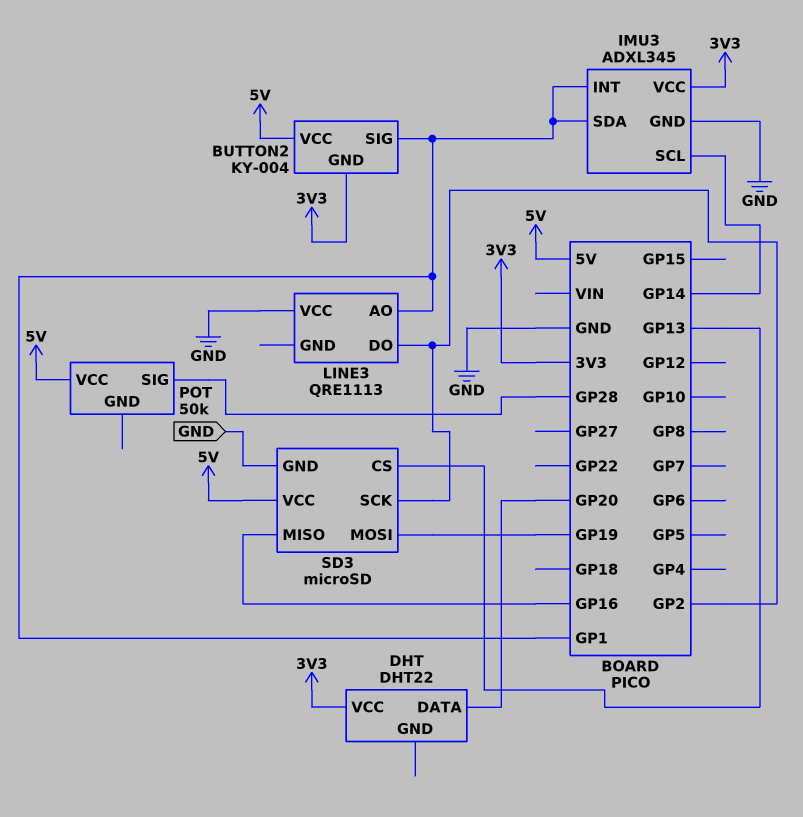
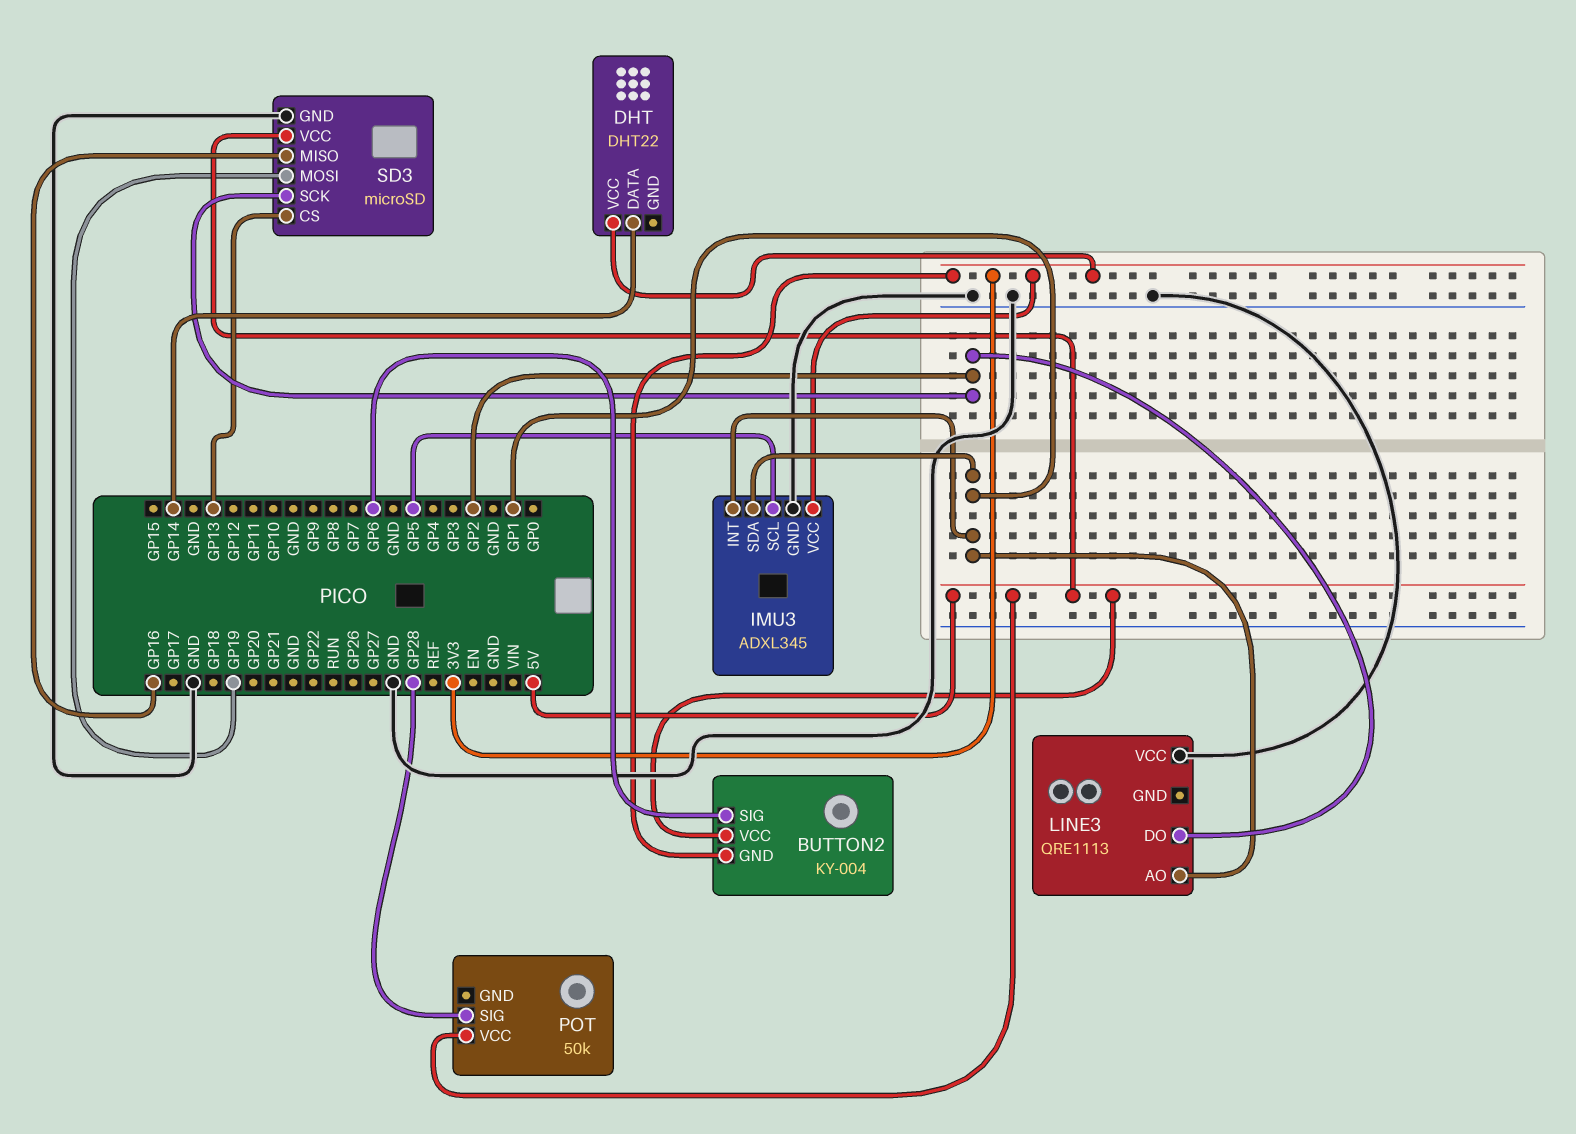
BUTTON2 pin SIG: GP1 -> GP6
DHT pin DATA: GP20 -> GP14
IMU3 pin SCL: GP14 -> GP5

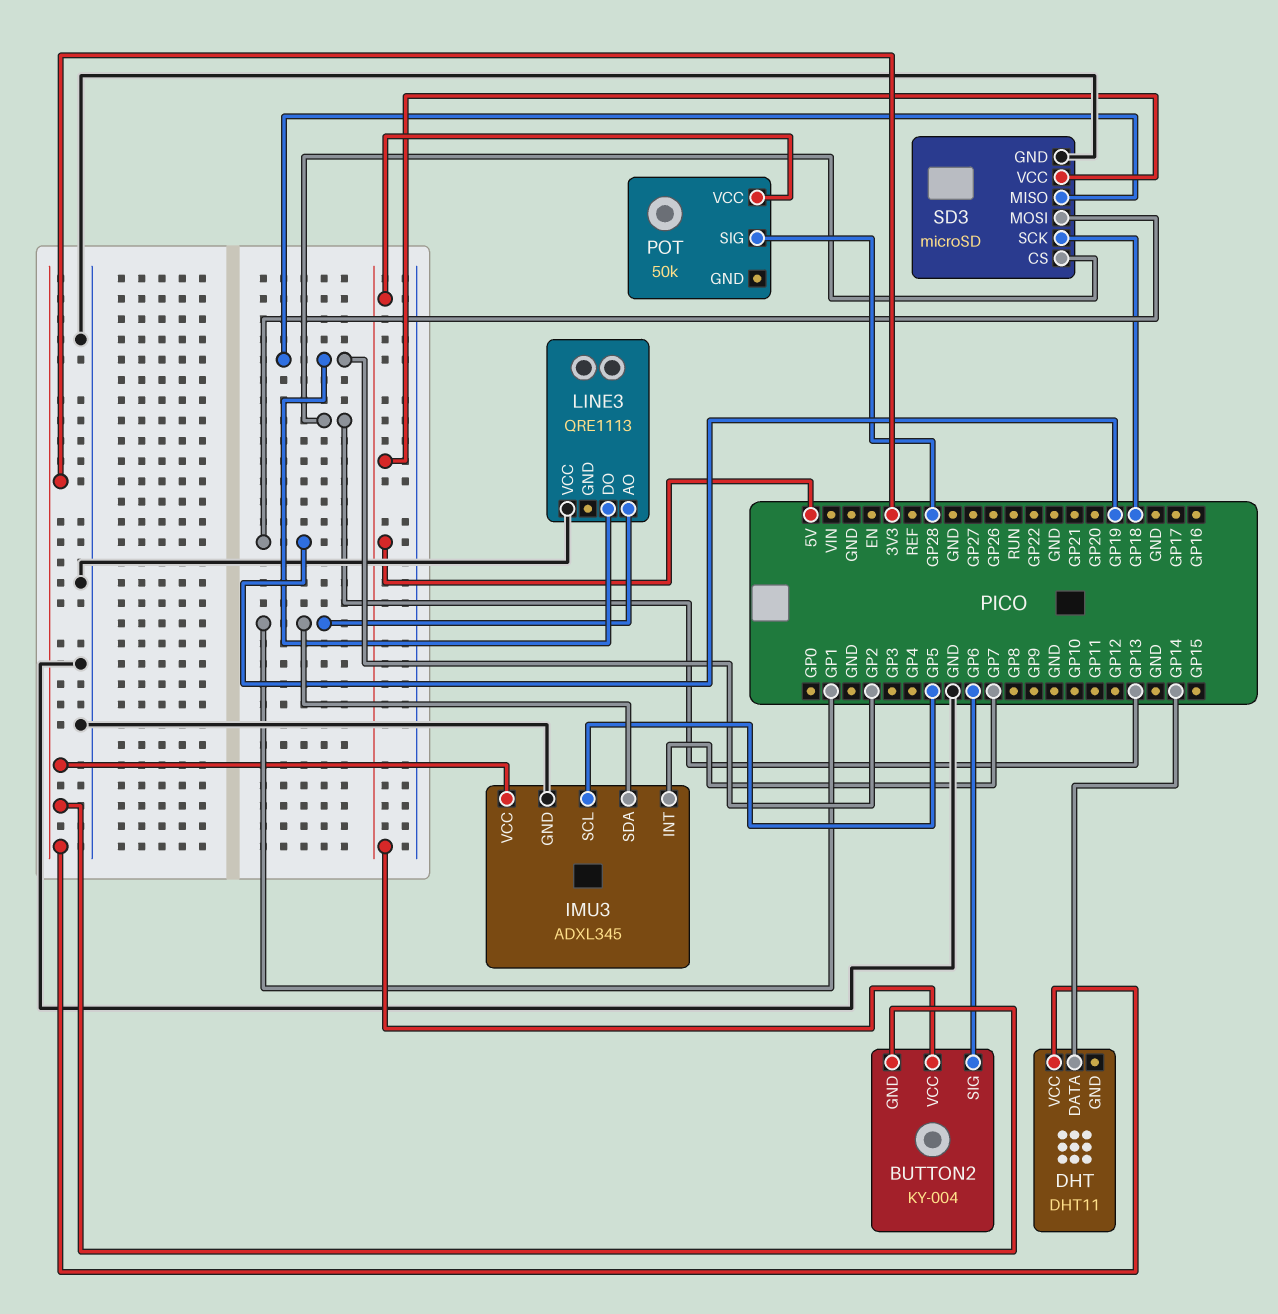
DHT: DHT22 -> DHT11
IMU3 pin INT: GP1 -> GP7
SD3 pin MISO: GP16 -> GP2
SD3 pin SCK: GP2 -> GP18

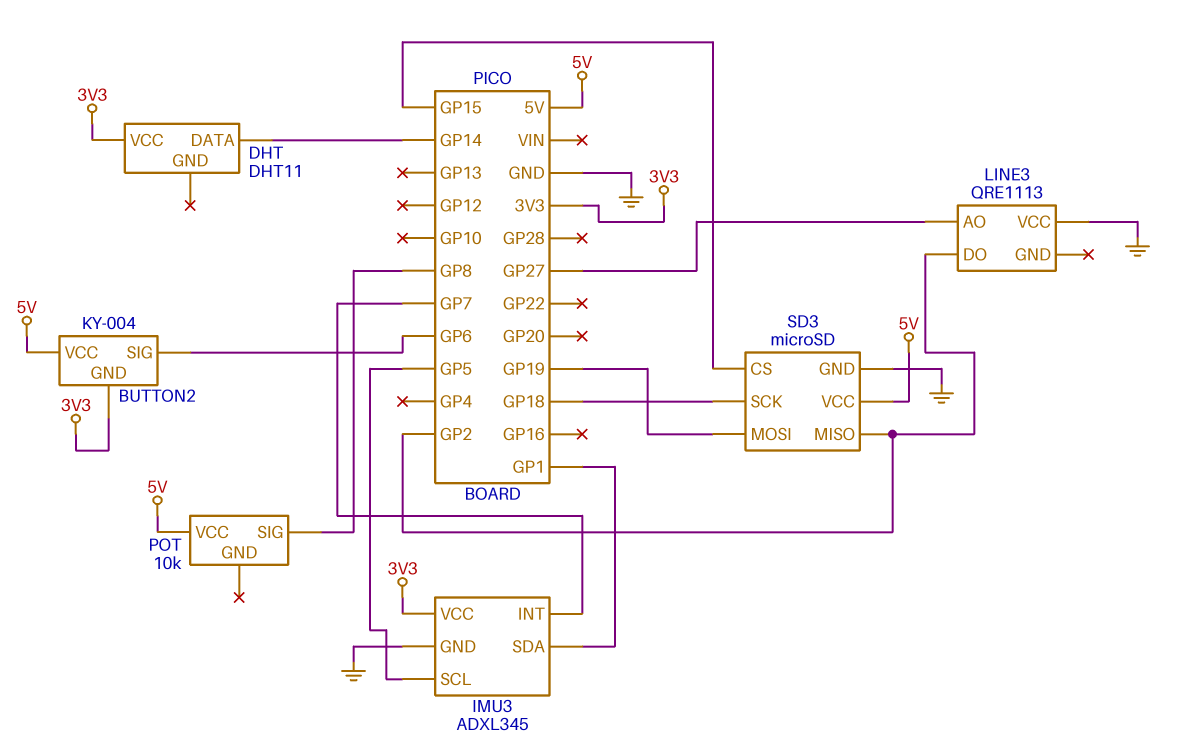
LINE3 pin AO: GP1 -> GP27
POT: 50k -> 10k
POT pin SIG: GP28 -> GP8
SD3 pin CS: GP13 -> GP15

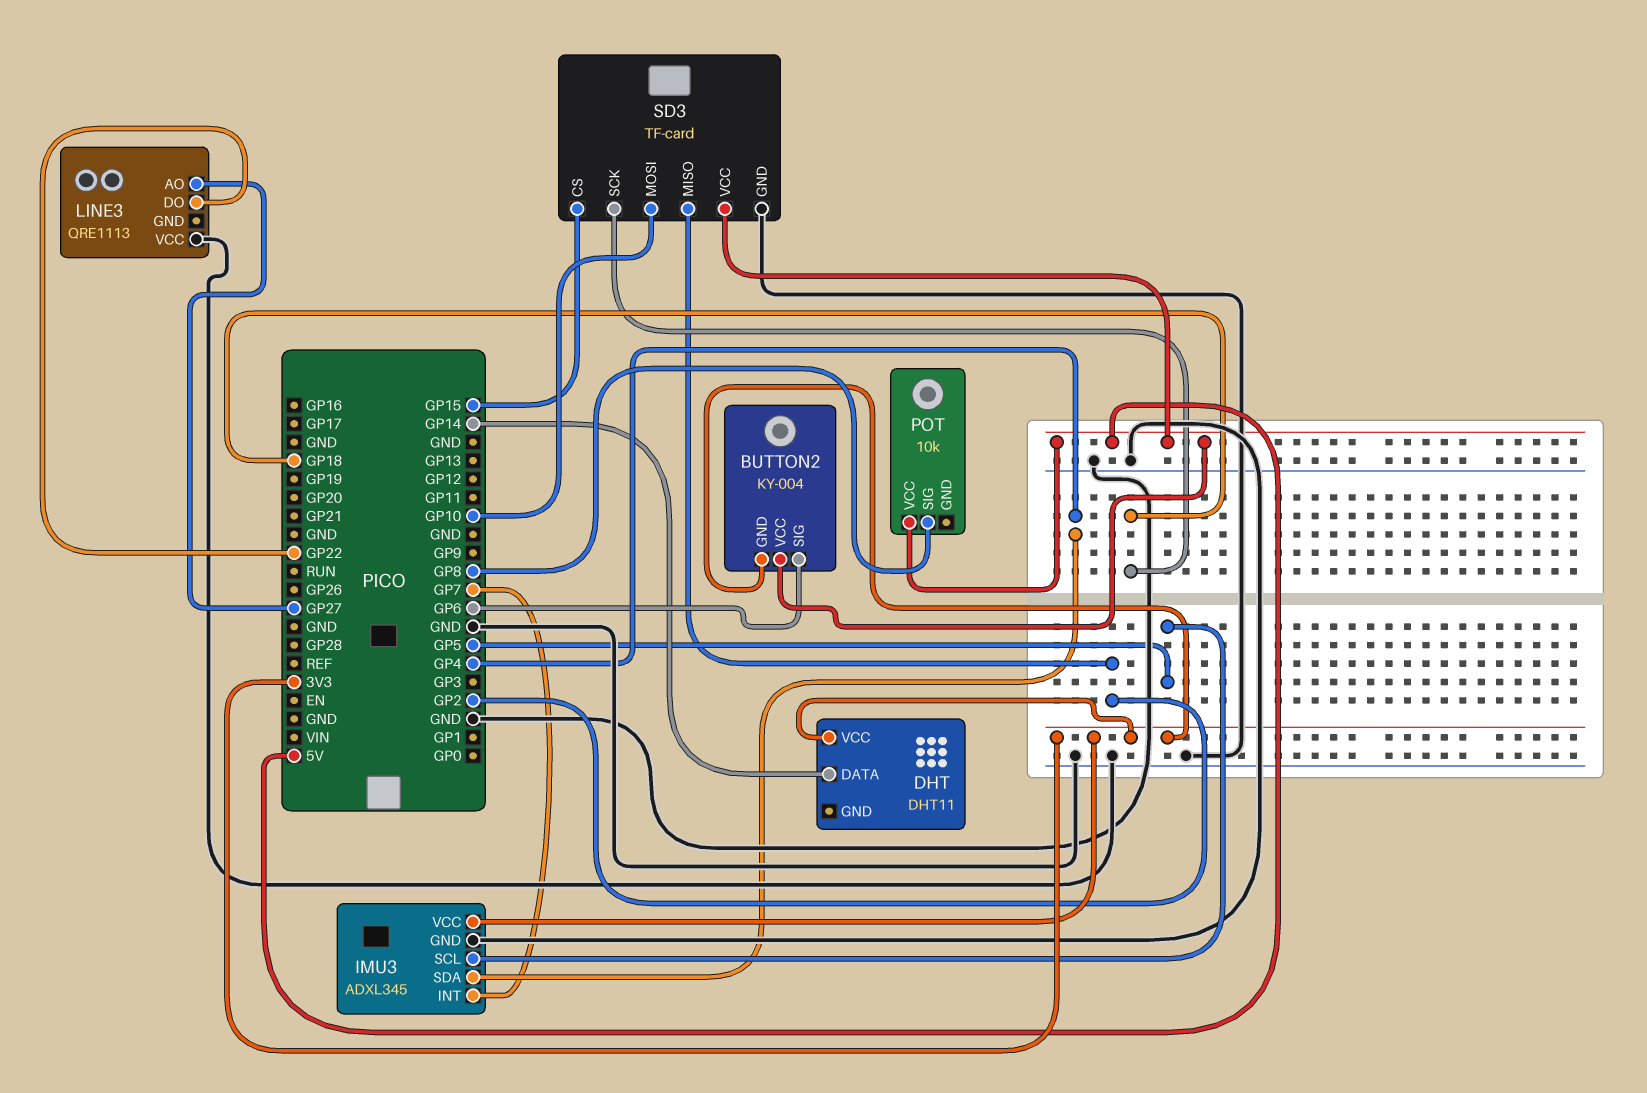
IMU3 pin SDA: GP1 -> GP4
LINE3 pin DO: GP2 -> GP22
SD3: microSD -> TF-card
SD3 pin MOSI: GP19 -> GP10

